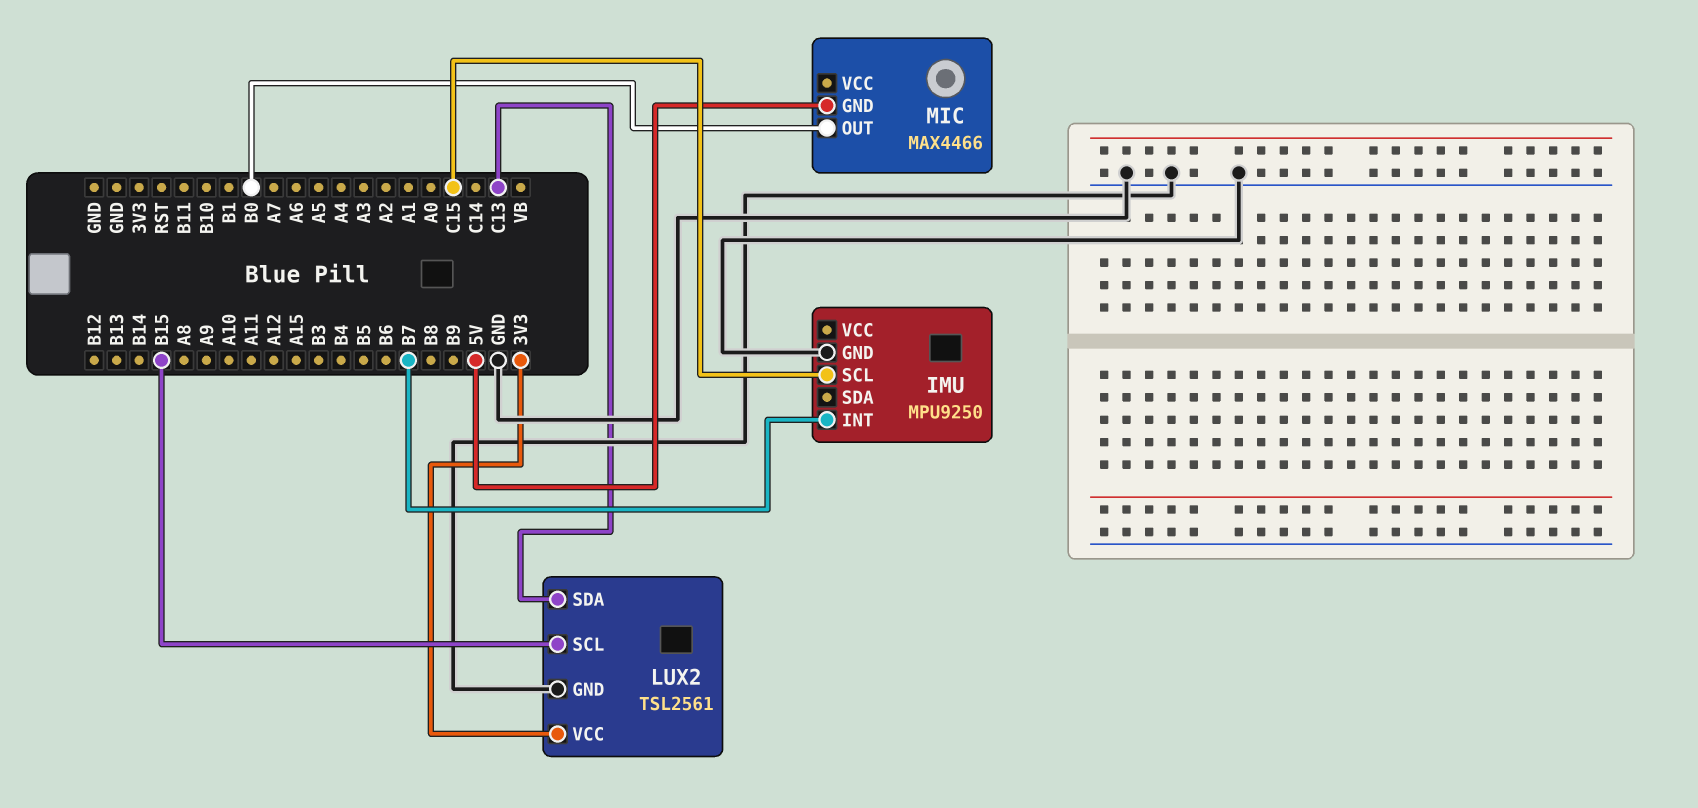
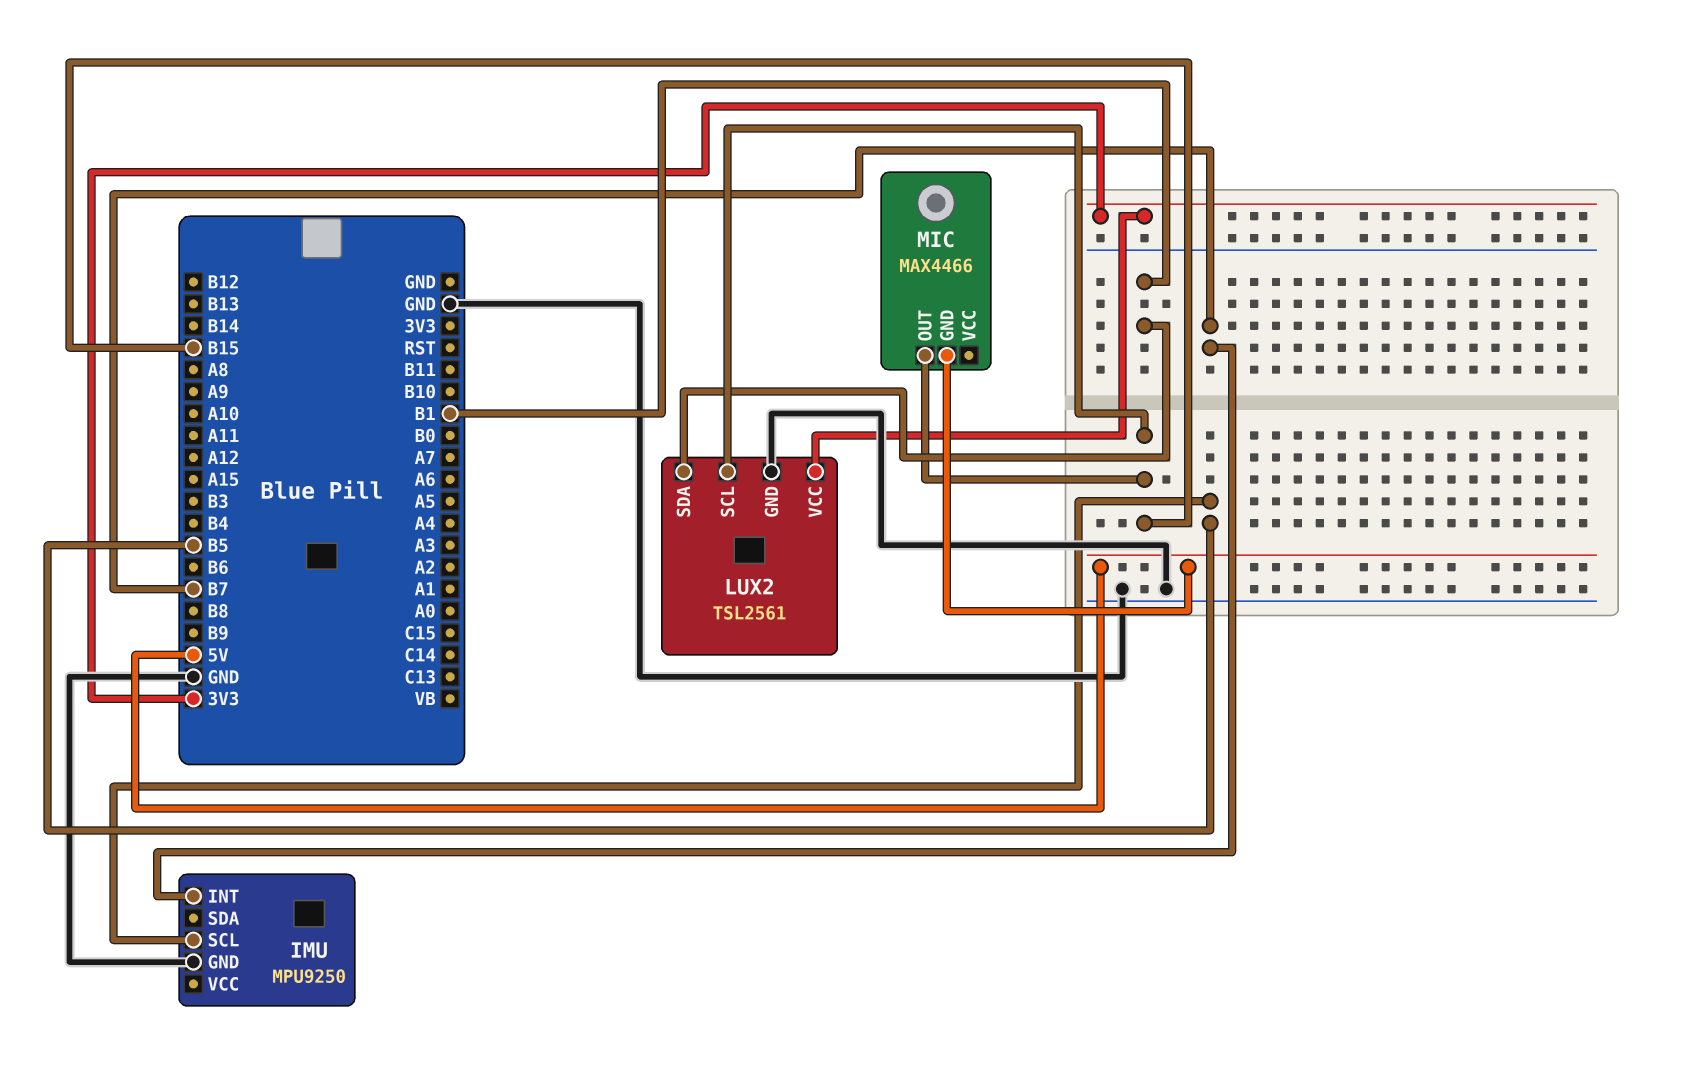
IMU pin SCL: C15 -> B5
LUX2 pin SDA: C13 -> B1
MIC pin OUT: B0 -> B15

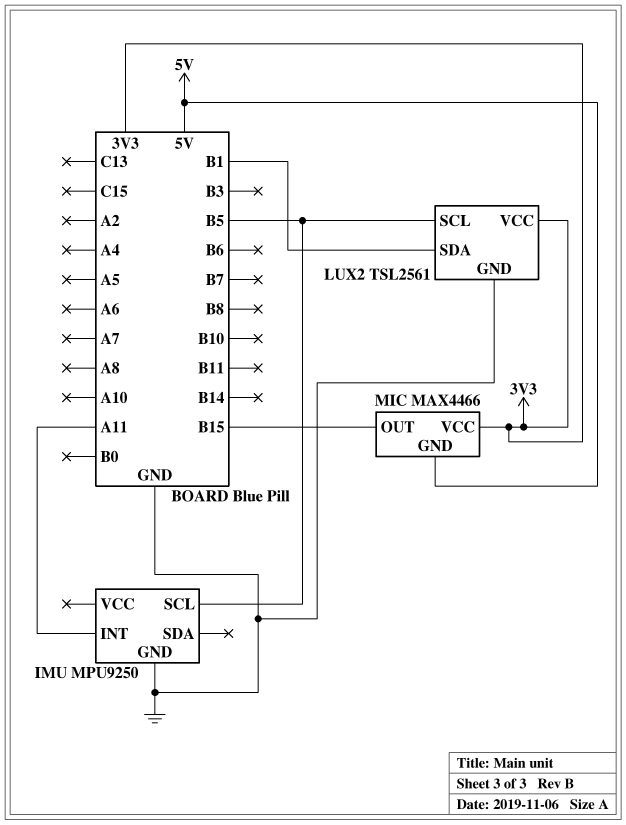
IMU pin INT: B7 -> A11
LUX2 pin SCL: B15 -> B5
MIC pin VCC: none -> 3V3

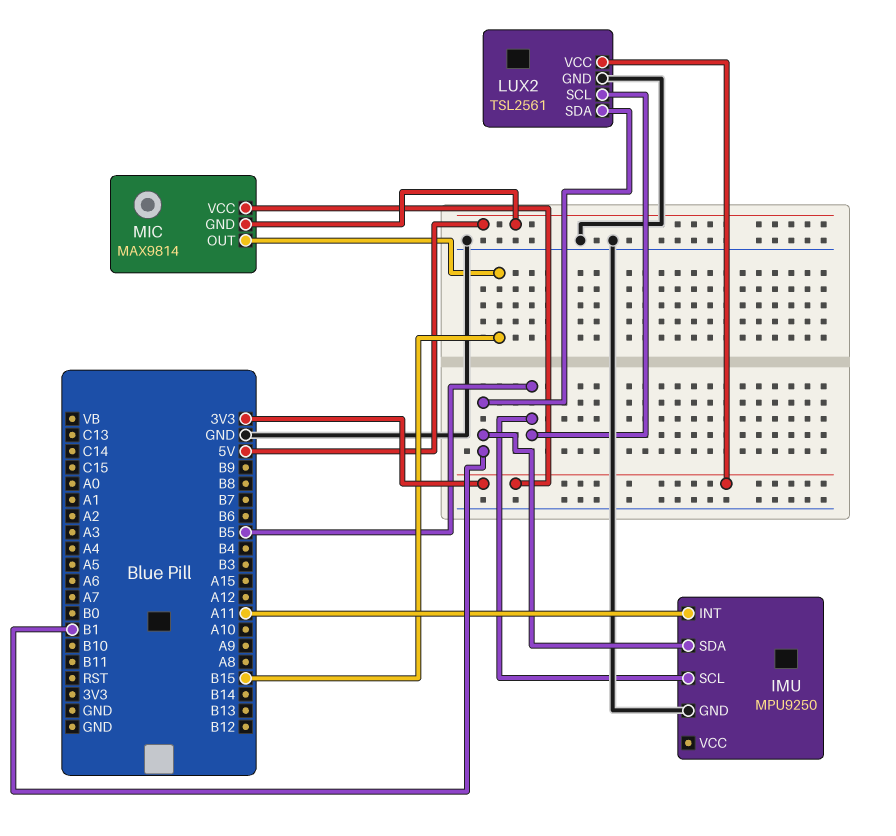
IMU pin SDA: none -> B1
MIC: MAX4466 -> MAX9814

